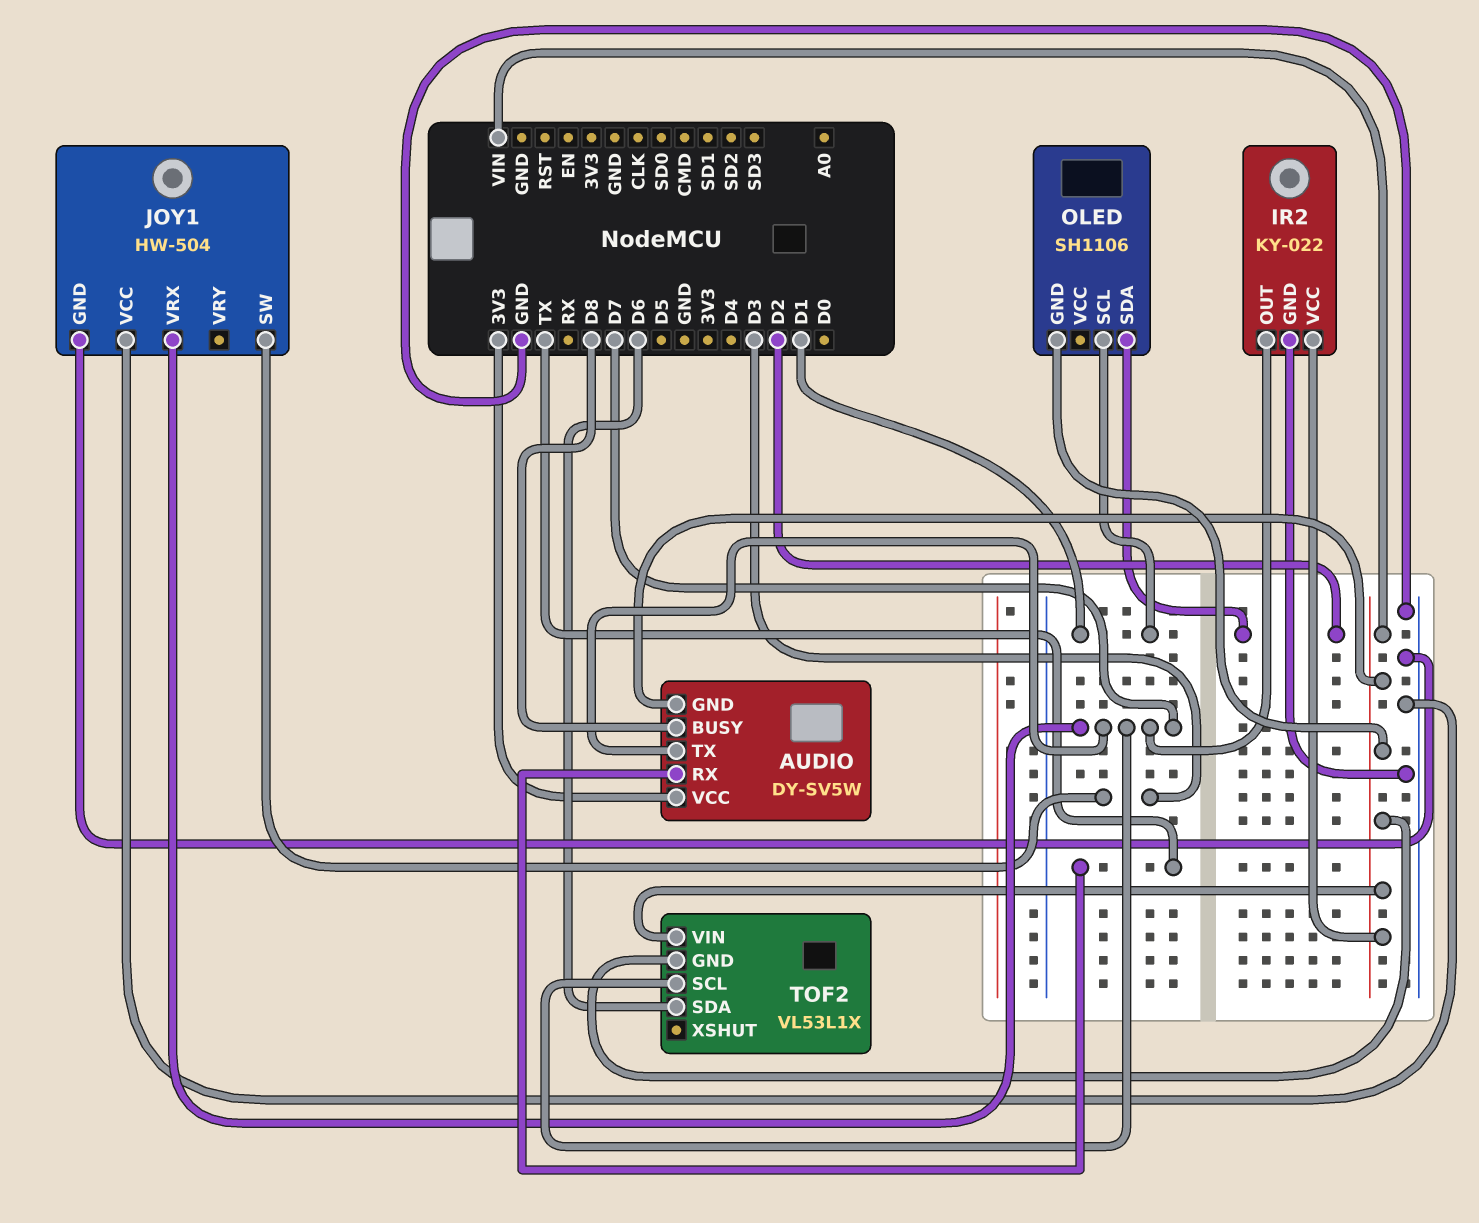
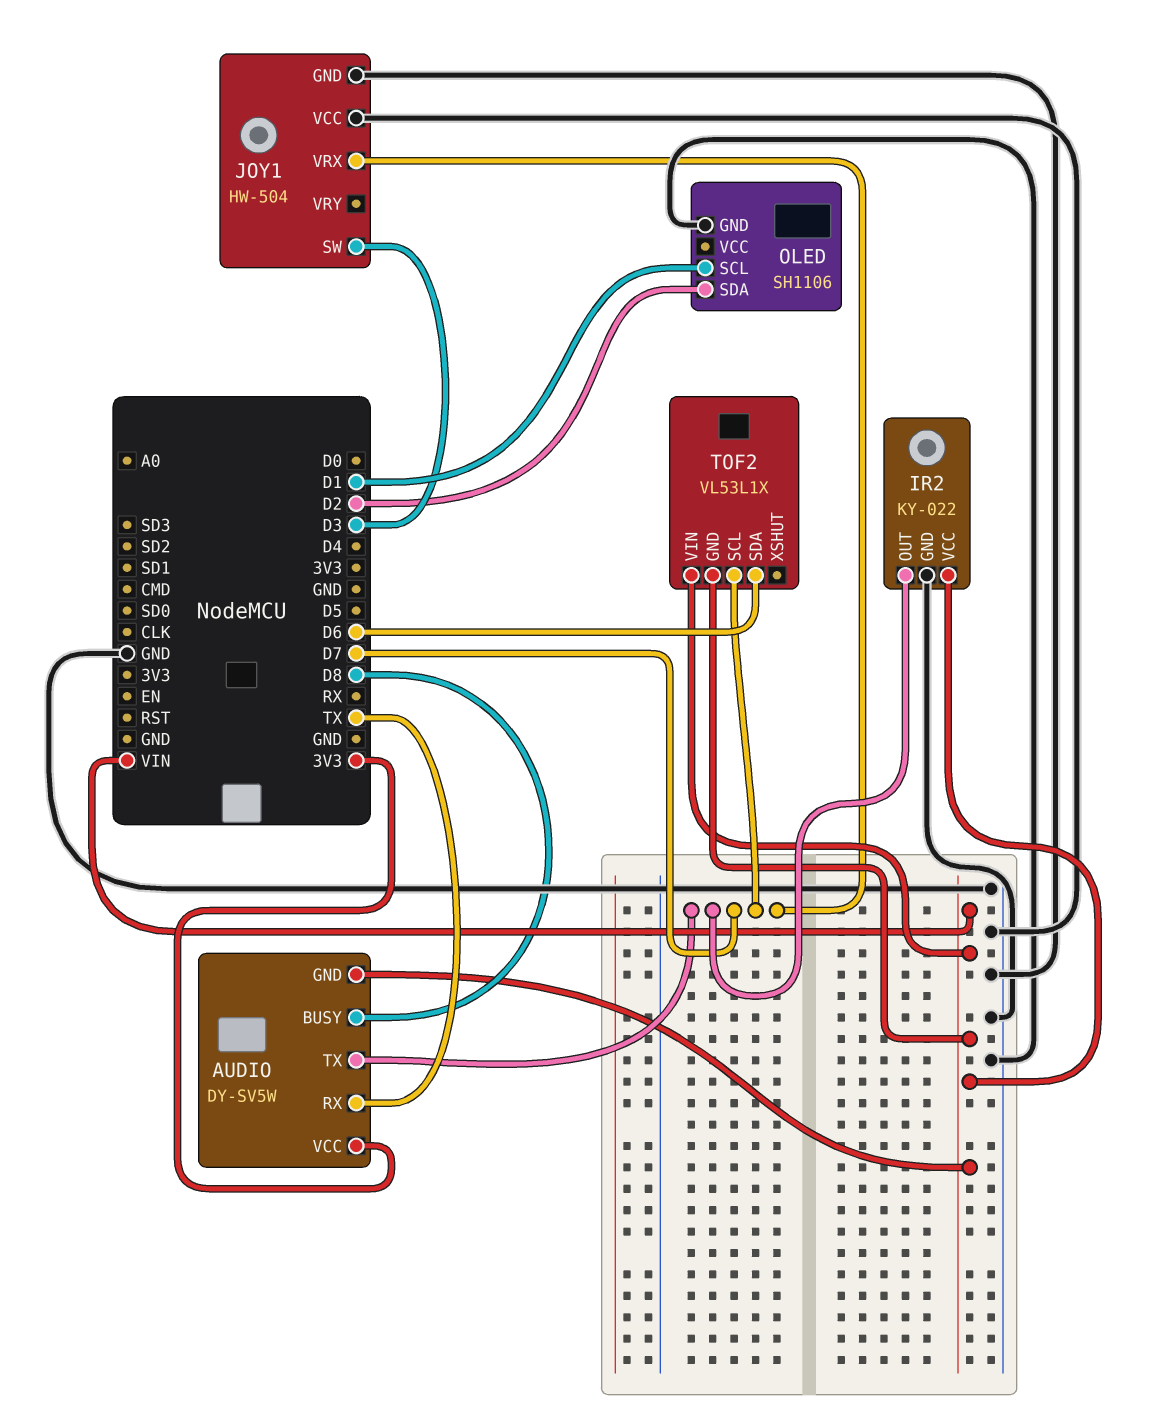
OLED pin GND: VIN -> GND

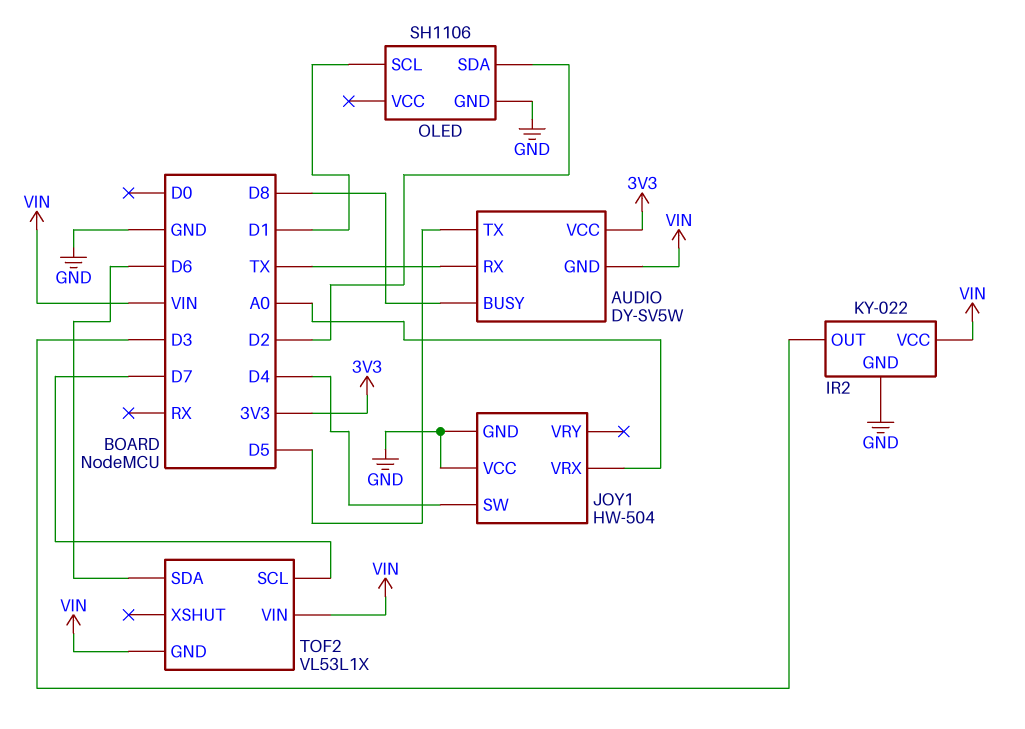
AUDIO pin TX: D7 -> D5
IR2 pin OUT: D7 -> D3
JOY1 pin SW: D3 -> D4
JOY1 pin VRX: D7 -> A0

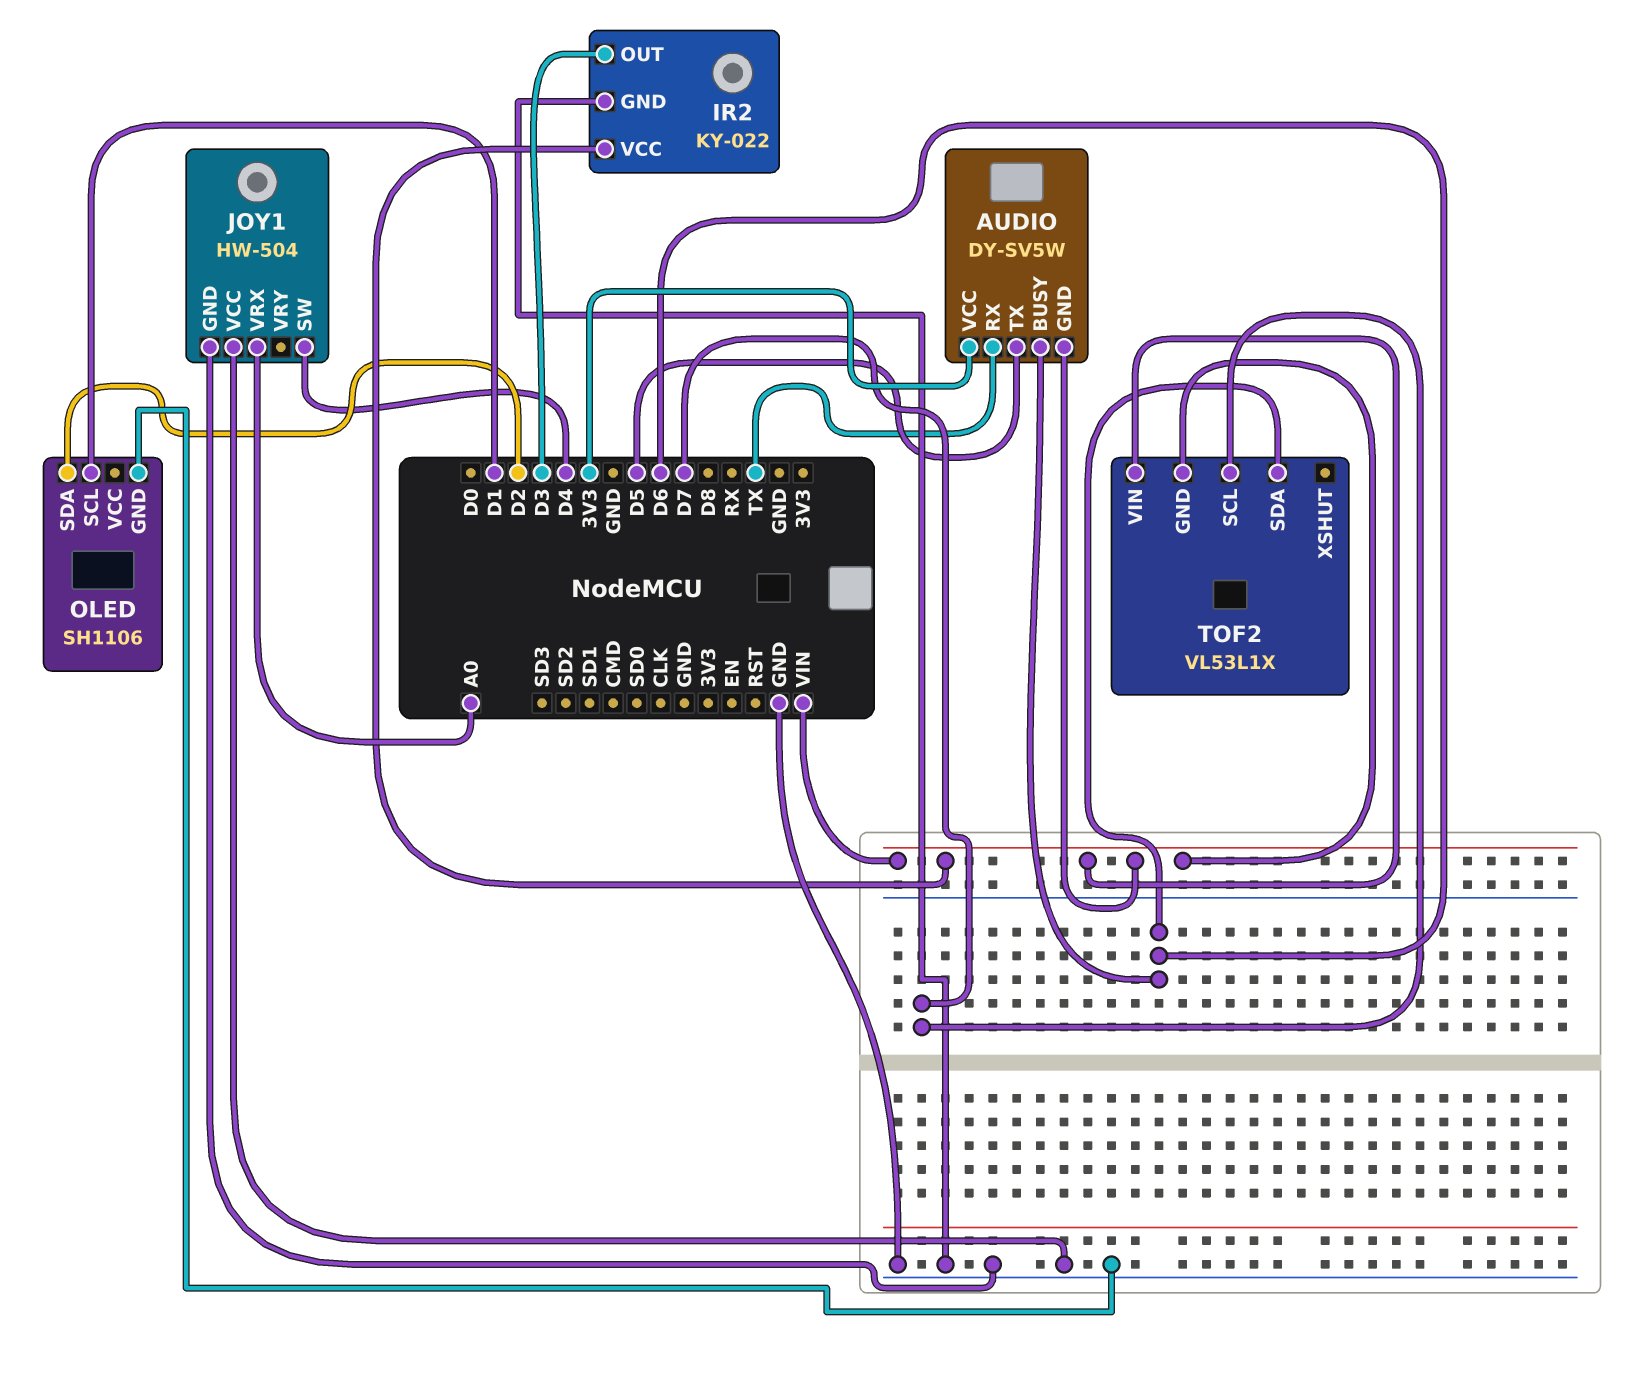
AUDIO pin BUSY: D8 -> D6

